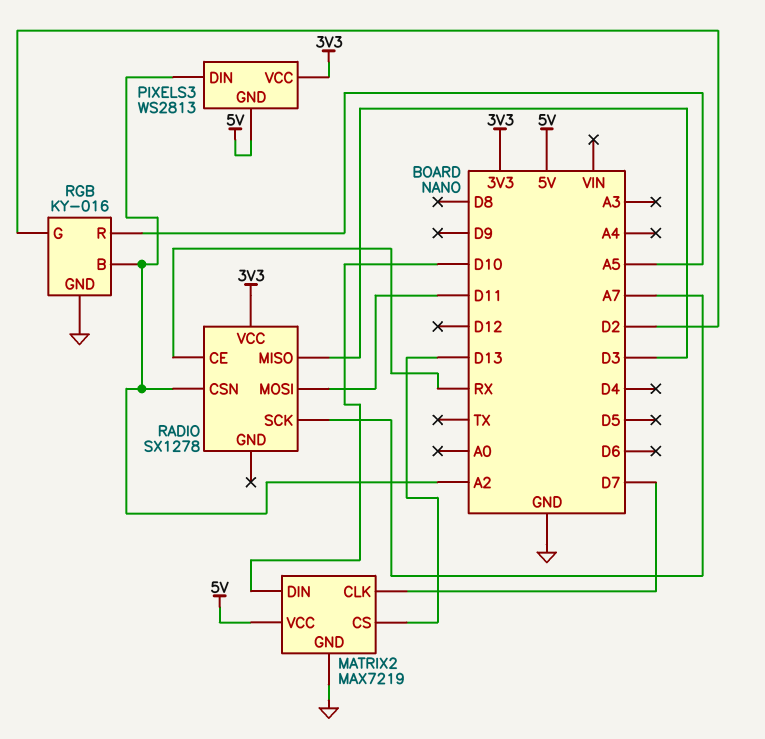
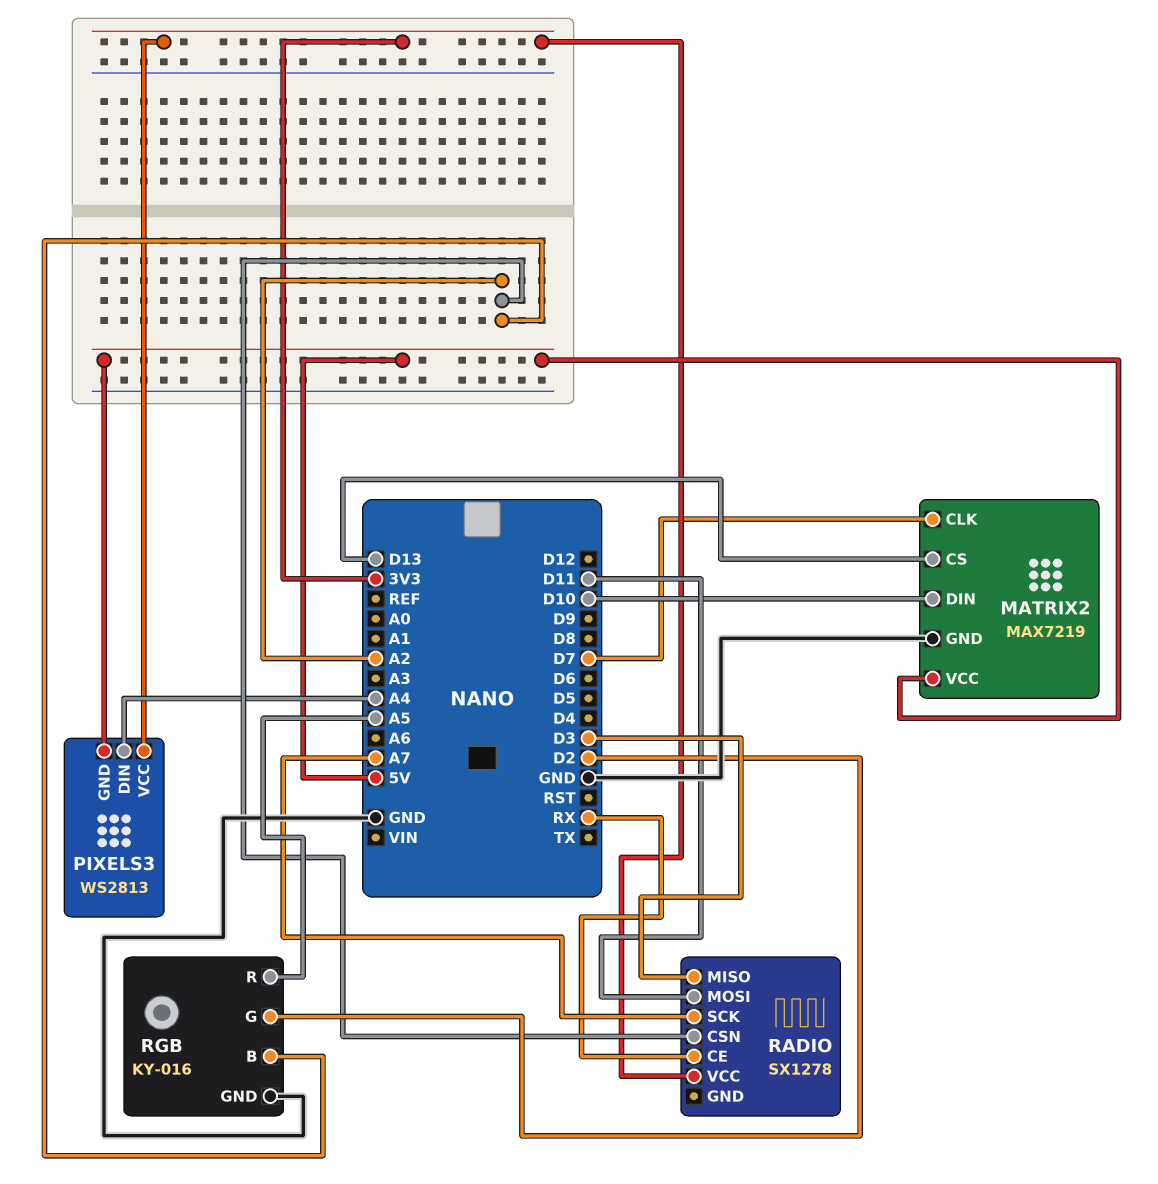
PIXELS3 pin DIN: A2 -> A4

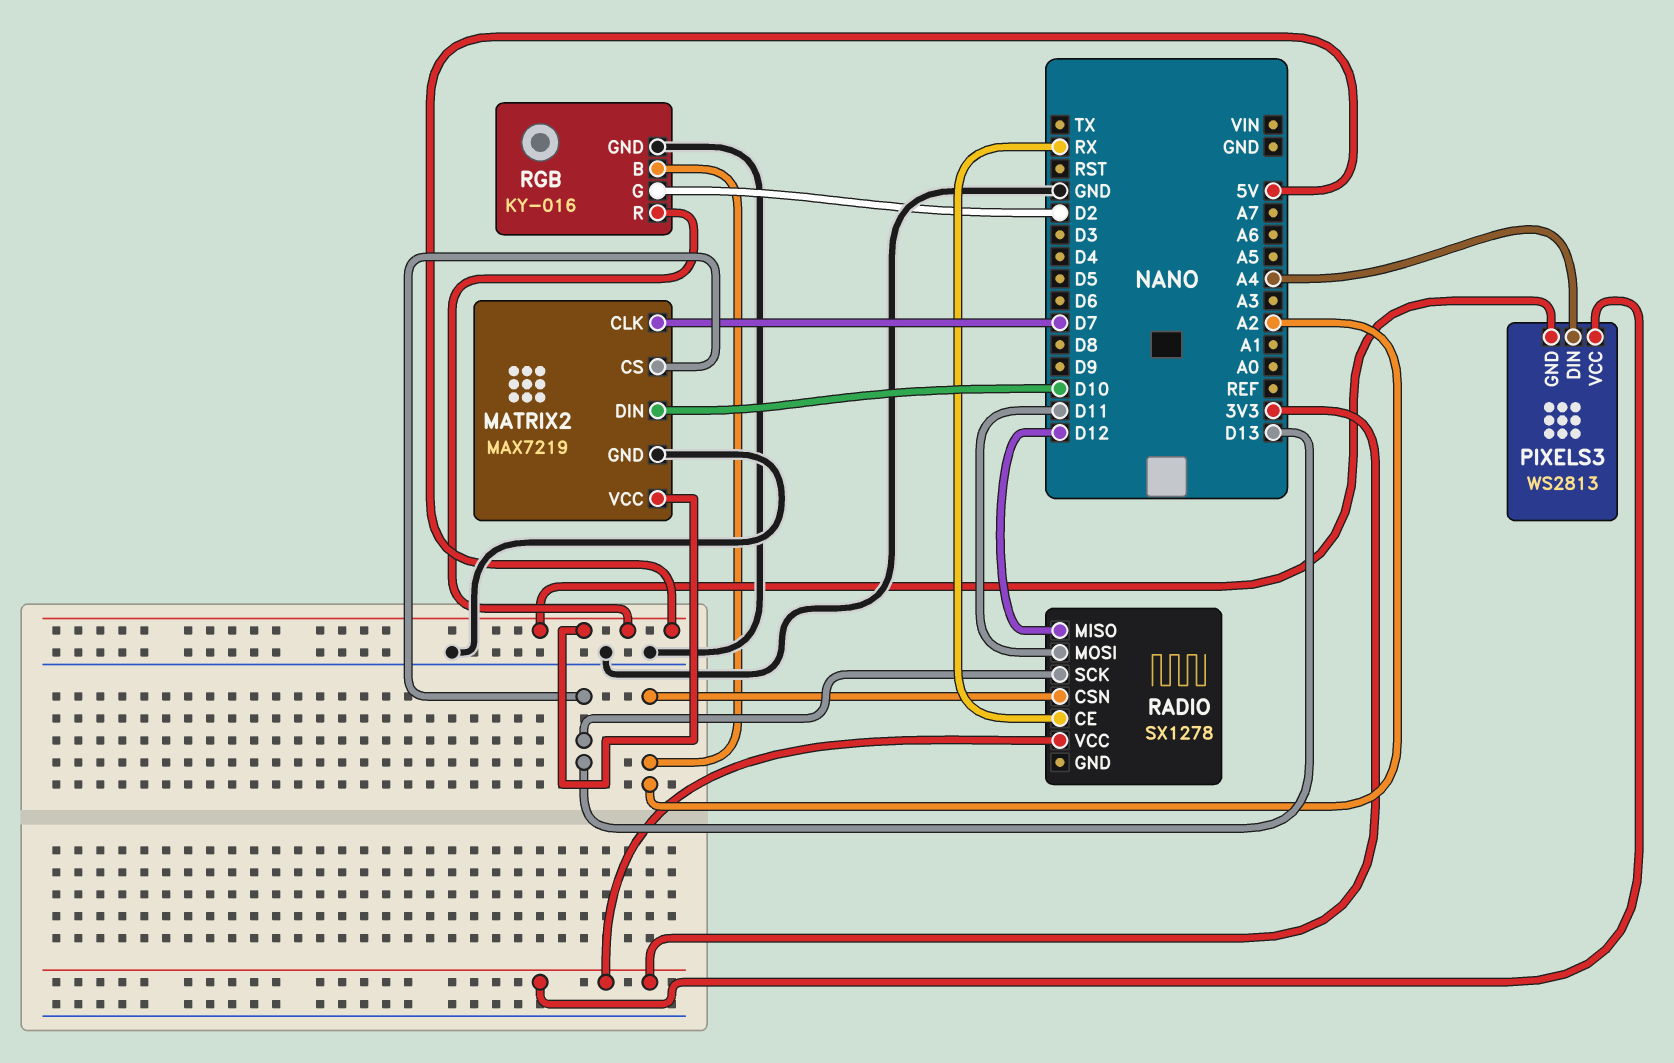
RADIO pin MISO: D3 -> D12
RADIO pin SCK: A7 -> D13
RGB pin R: A5 -> 5V

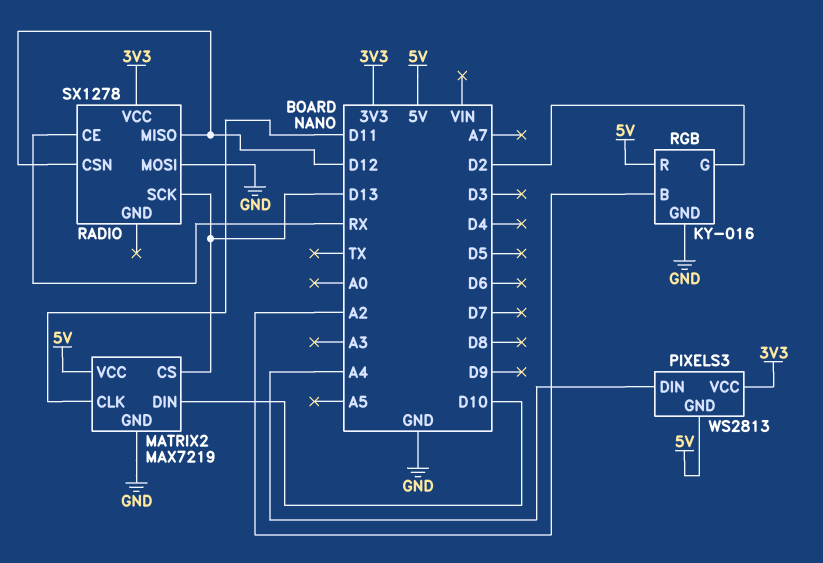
MATRIX2 pin CLK: D7 -> D11
RADIO pin CSN: A2 -> D12
RADIO pin MOSI: D11 -> GND

